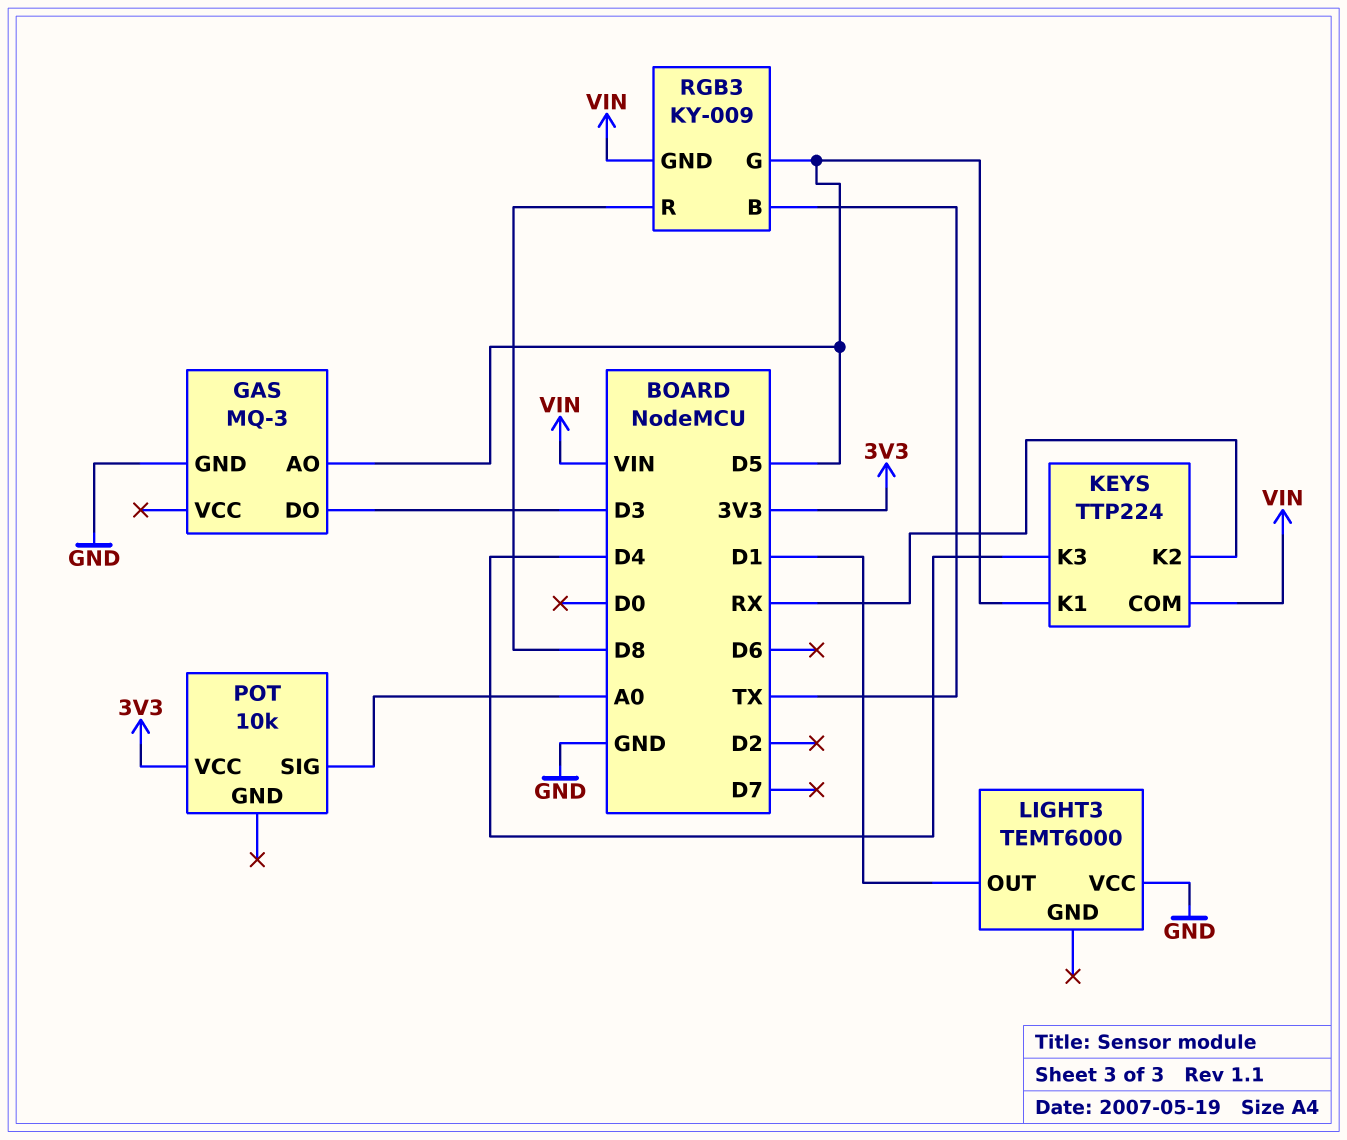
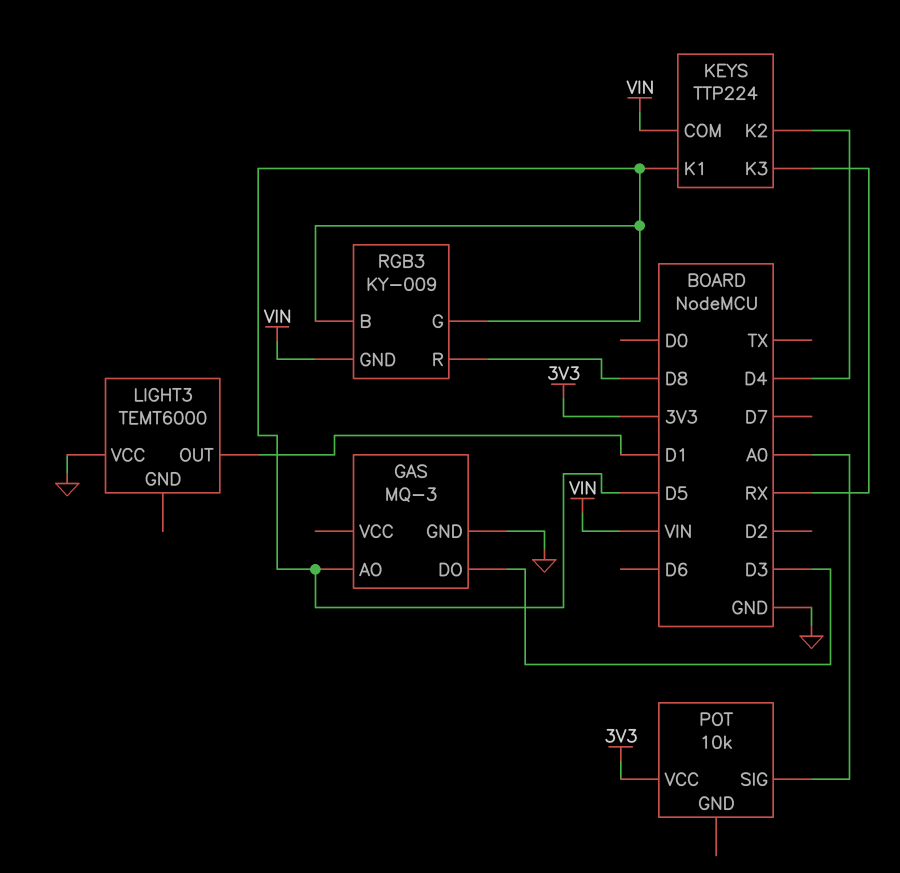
KEYS pin K2: RX -> D4
KEYS pin K3: D4 -> RX
RGB3 pin B: TX -> D5

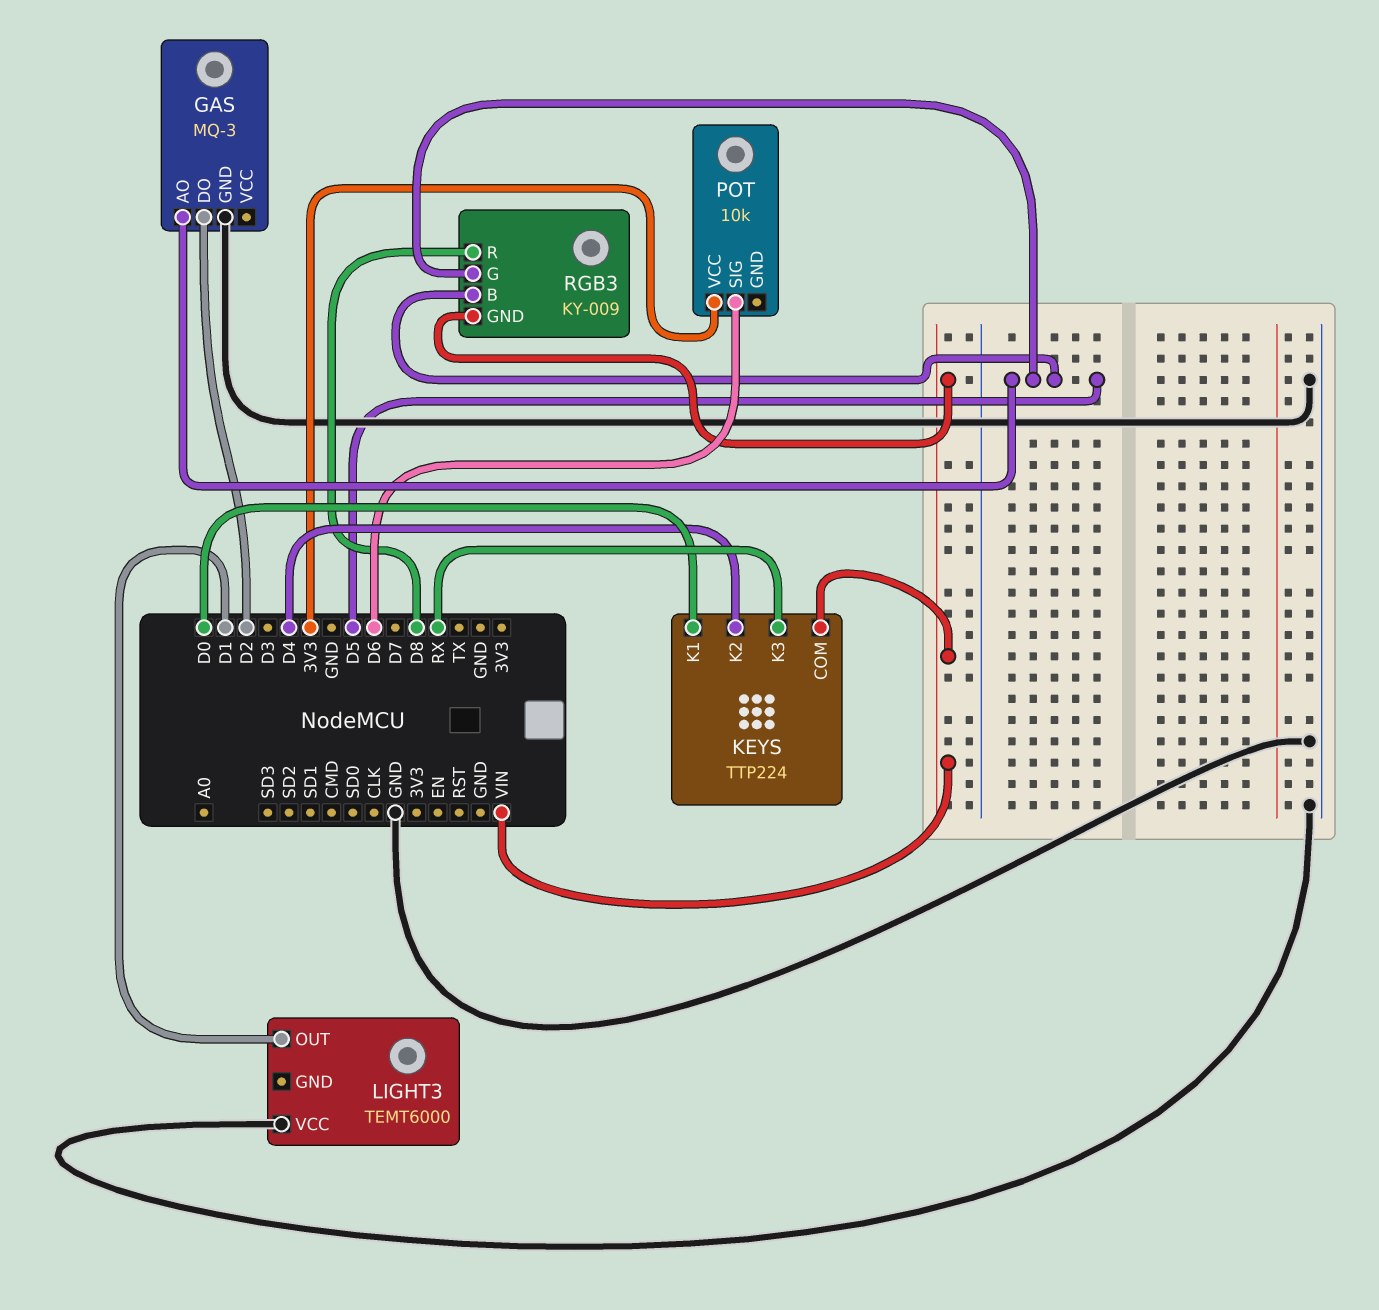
GAS pin DO: D3 -> D2
KEYS pin K1: D5 -> D0
POT pin SIG: A0 -> D6

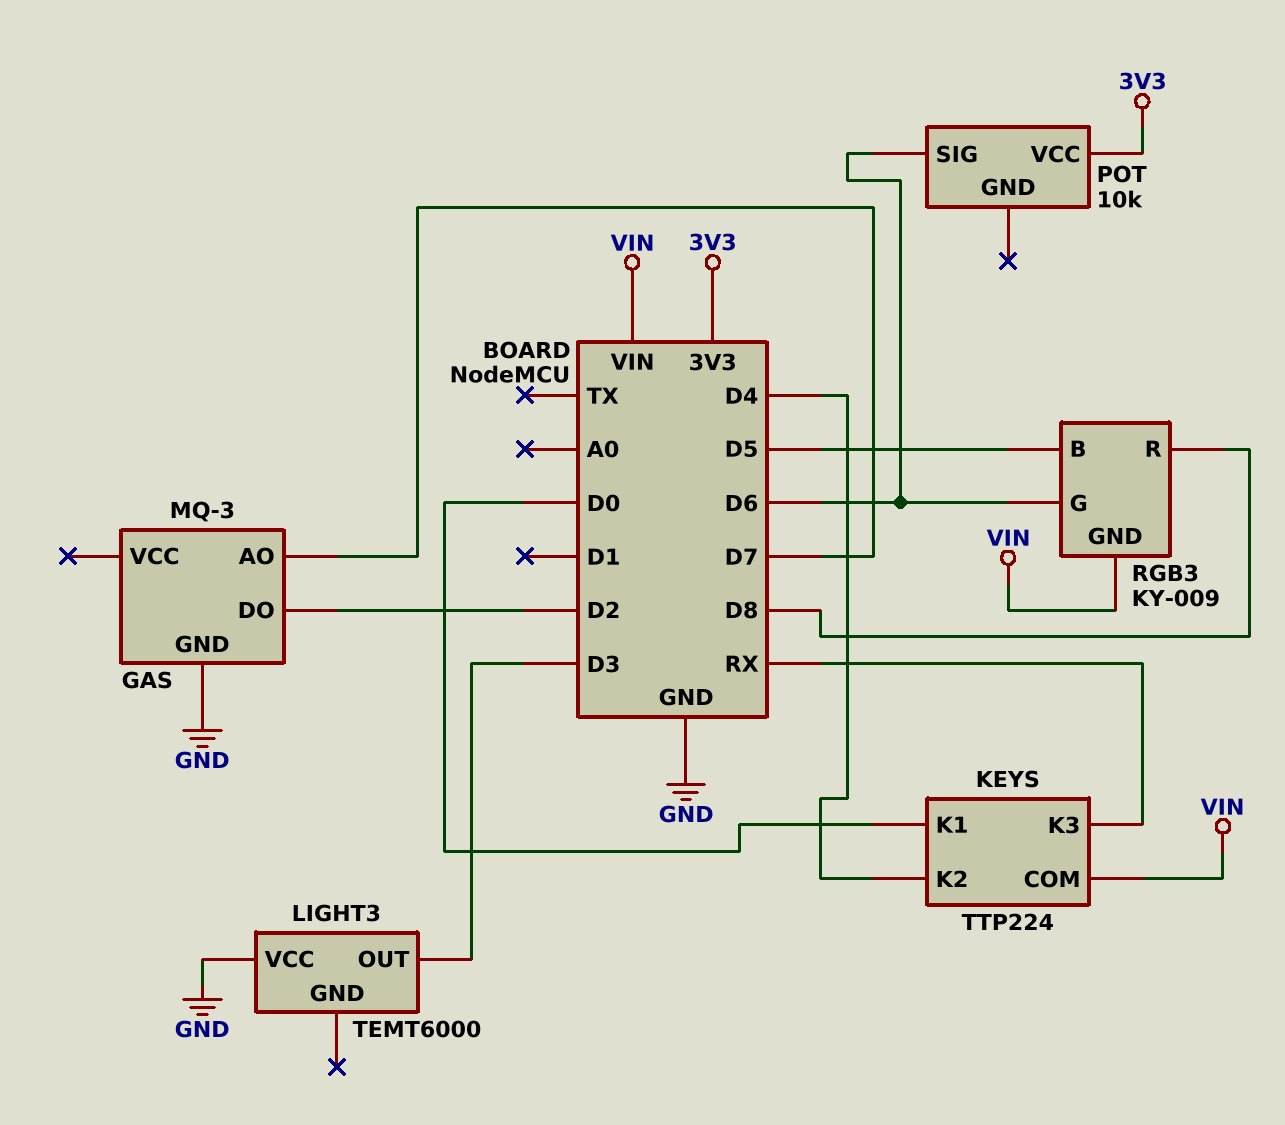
GAS pin AO: D5 -> D7
LIGHT3 pin OUT: D1 -> D3
RGB3 pin G: D5 -> D6

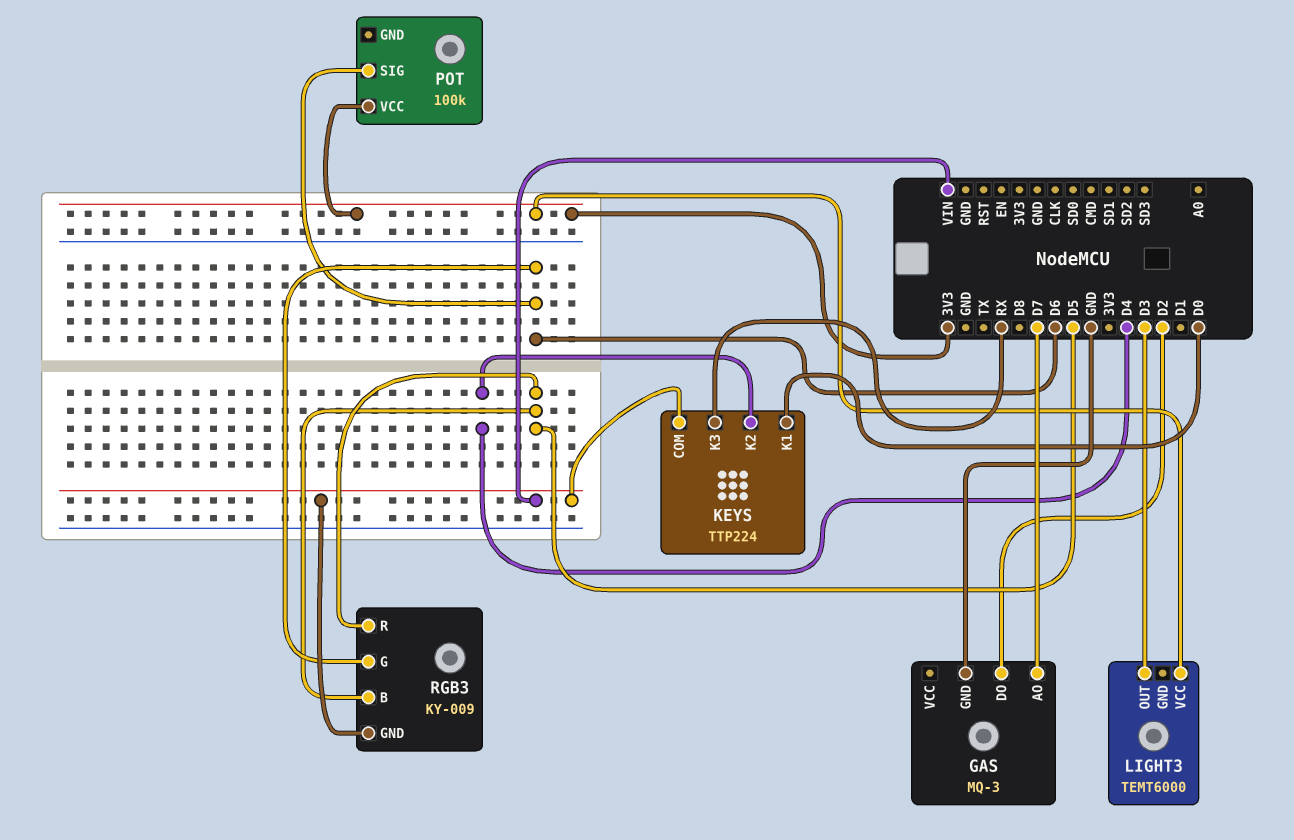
LIGHT3 pin VCC: GND -> 3V3
POT: 10k -> 100k
RGB3 pin R: D8 -> D5

